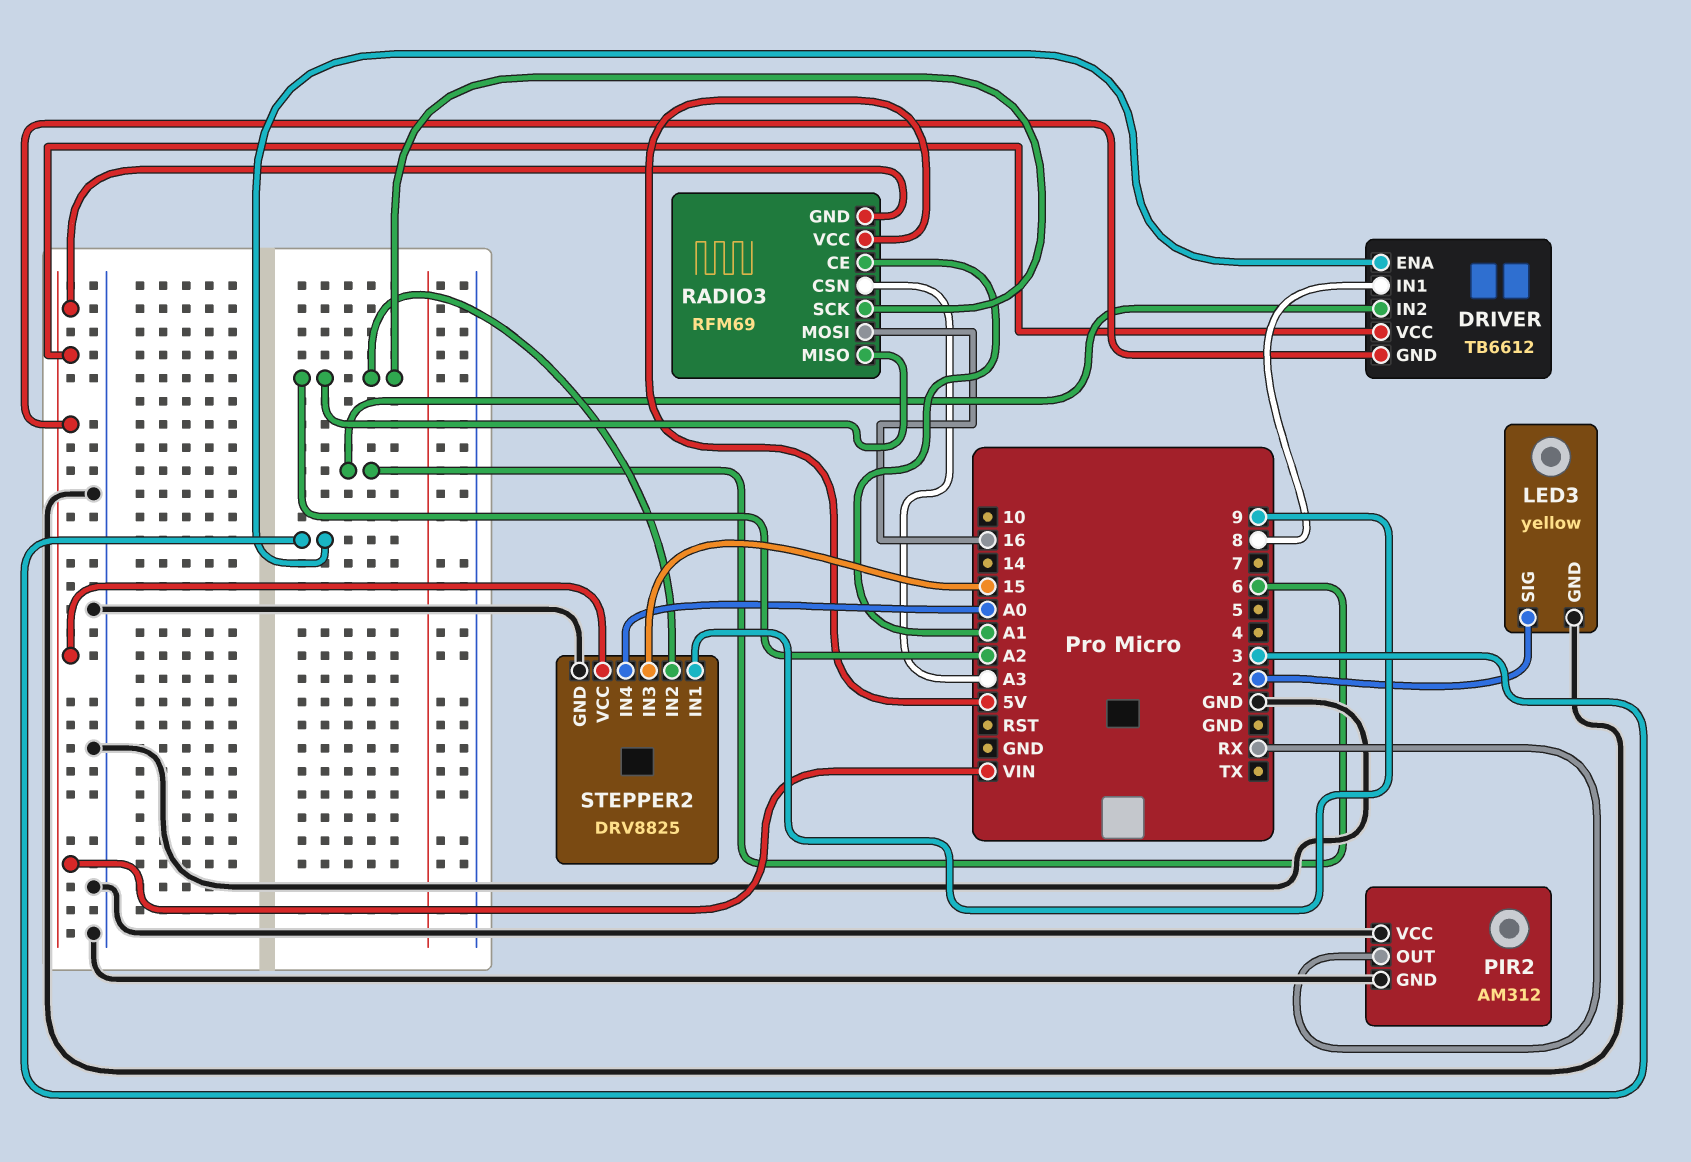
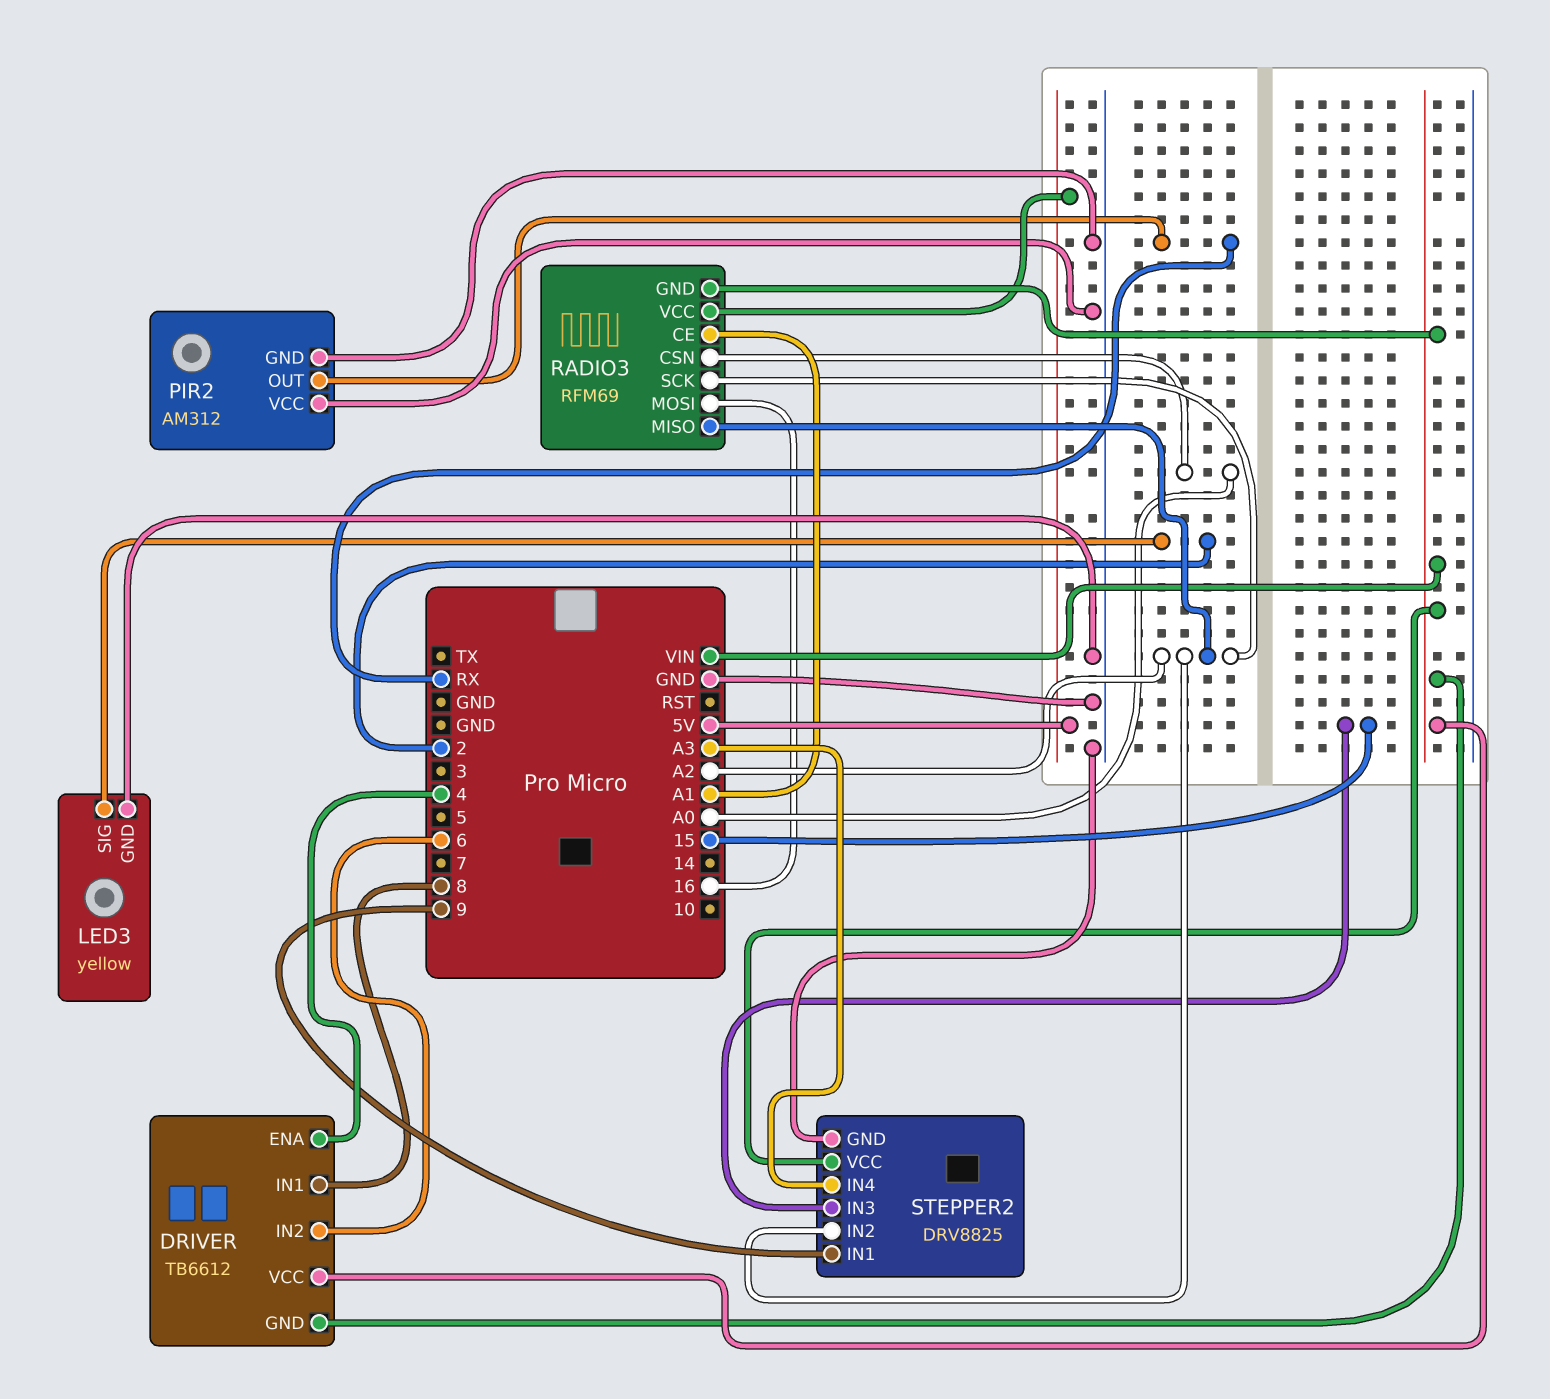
DRIVER pin ENA: 3 -> 4
RADIO3 pin CSN: A3 -> A0
STEPPER2 pin IN4: A0 -> A3

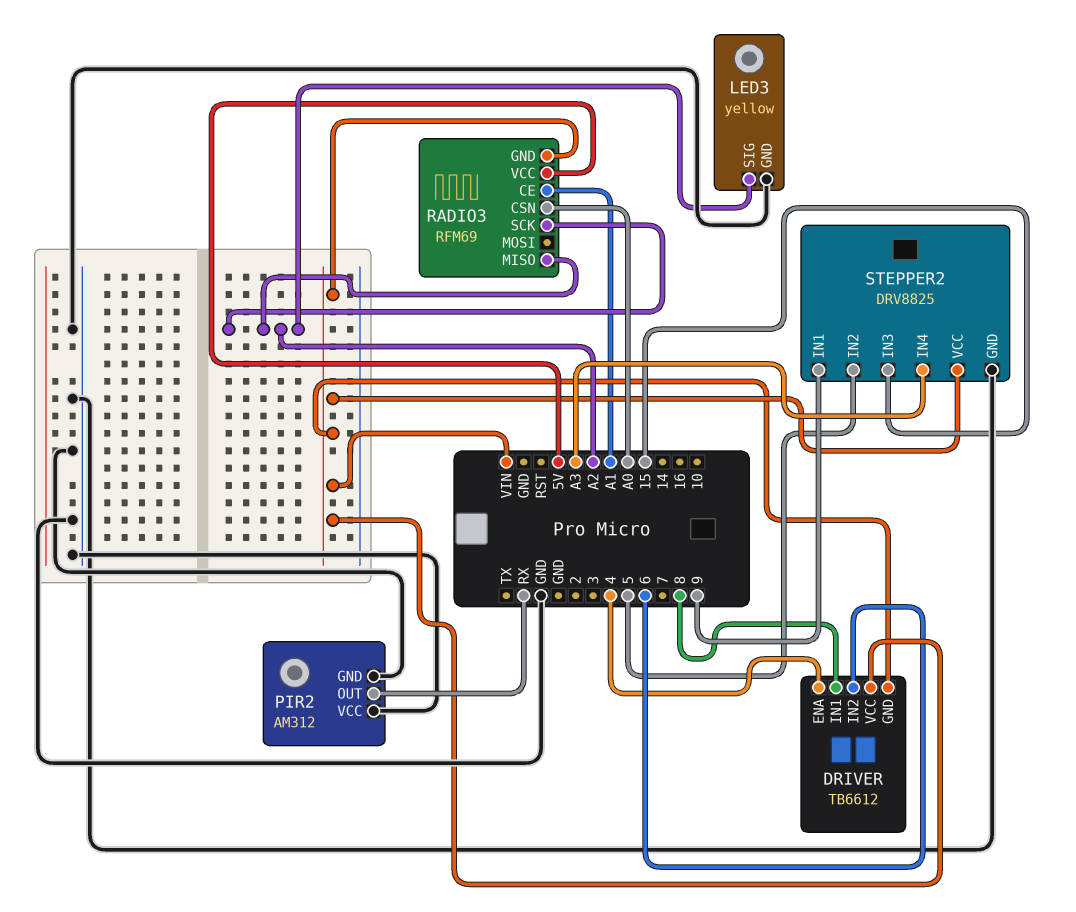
LED3 pin SIG: 2 -> A2
RADIO3 pin MOSI: 16 -> none
STEPPER2 pin IN2: A2 -> 5

